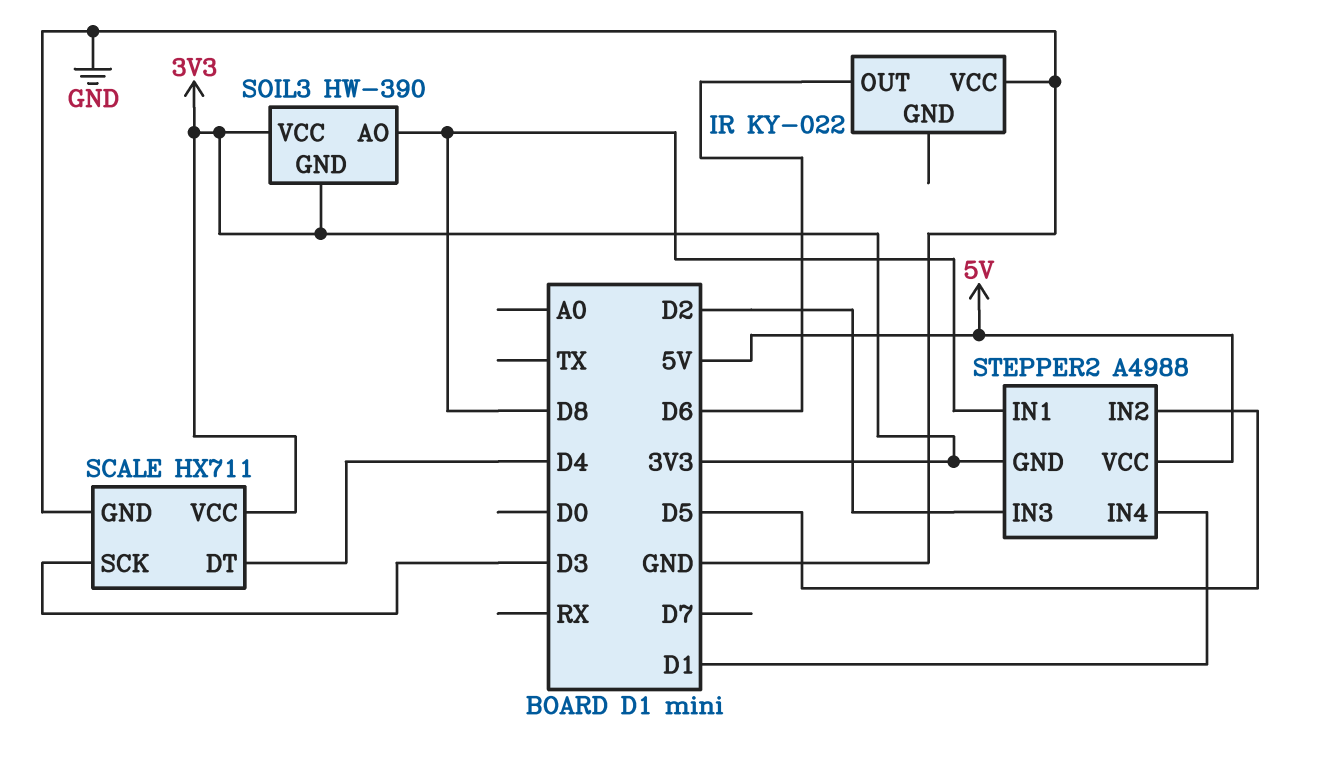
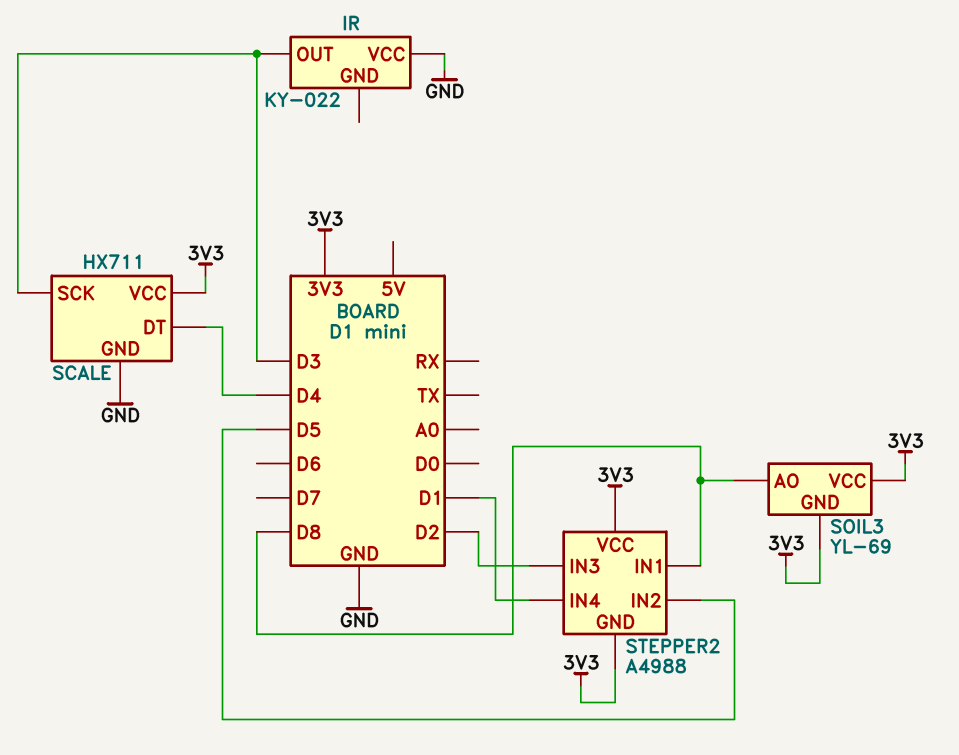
IR pin OUT: D6 -> D3
SOIL3: HW-390 -> YL-69
STEPPER2 pin VCC: 5V -> 3V3

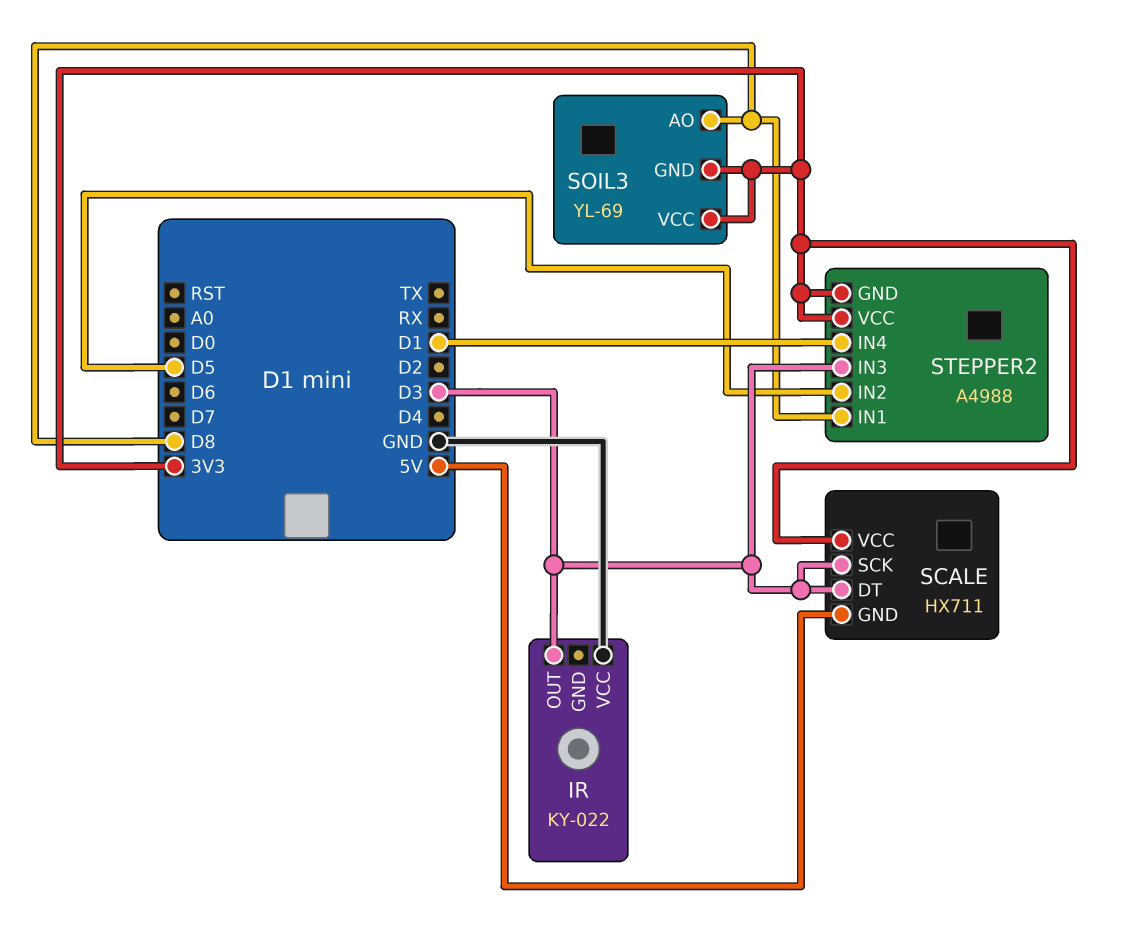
SCALE pin DT: D4 -> D3
SCALE pin GND: GND -> 5V
STEPPER2 pin IN3: D2 -> D3

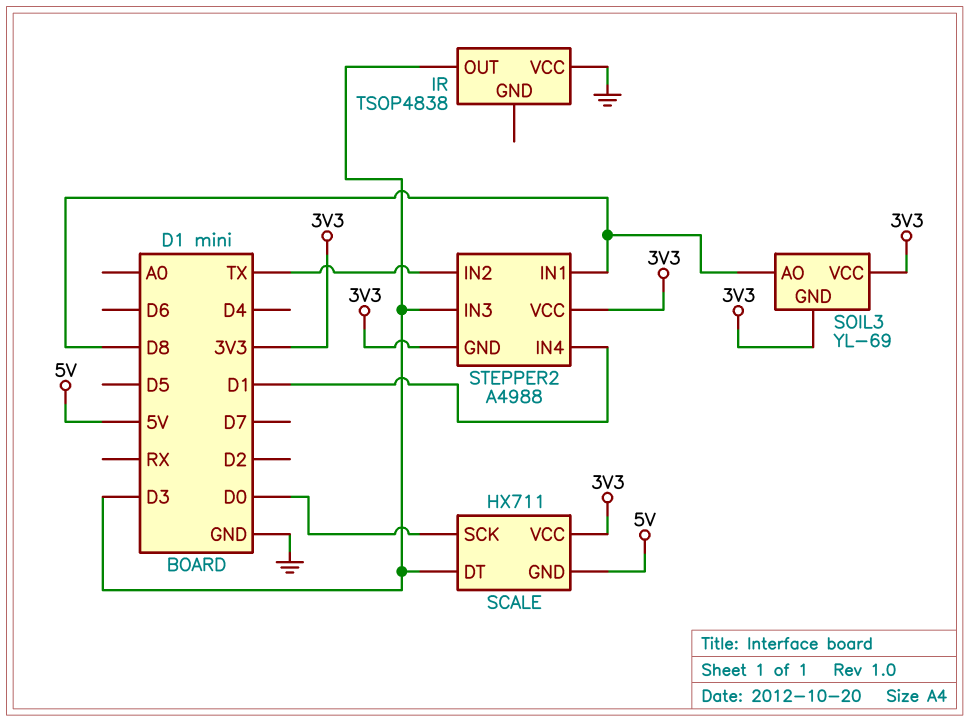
IR: KY-022 -> TSOP4838
SCALE pin SCK: D3 -> D0
STEPPER2 pin IN2: D5 -> TX

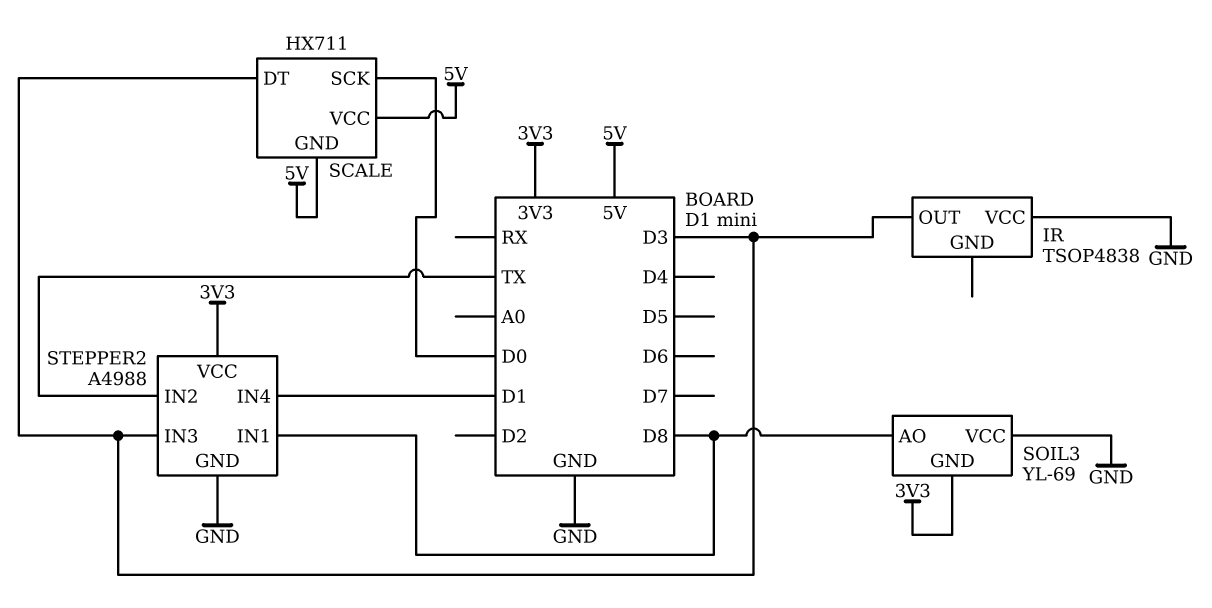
SCALE pin VCC: 3V3 -> 5V
SOIL3 pin VCC: 3V3 -> GND
STEPPER2 pin GND: 3V3 -> GND

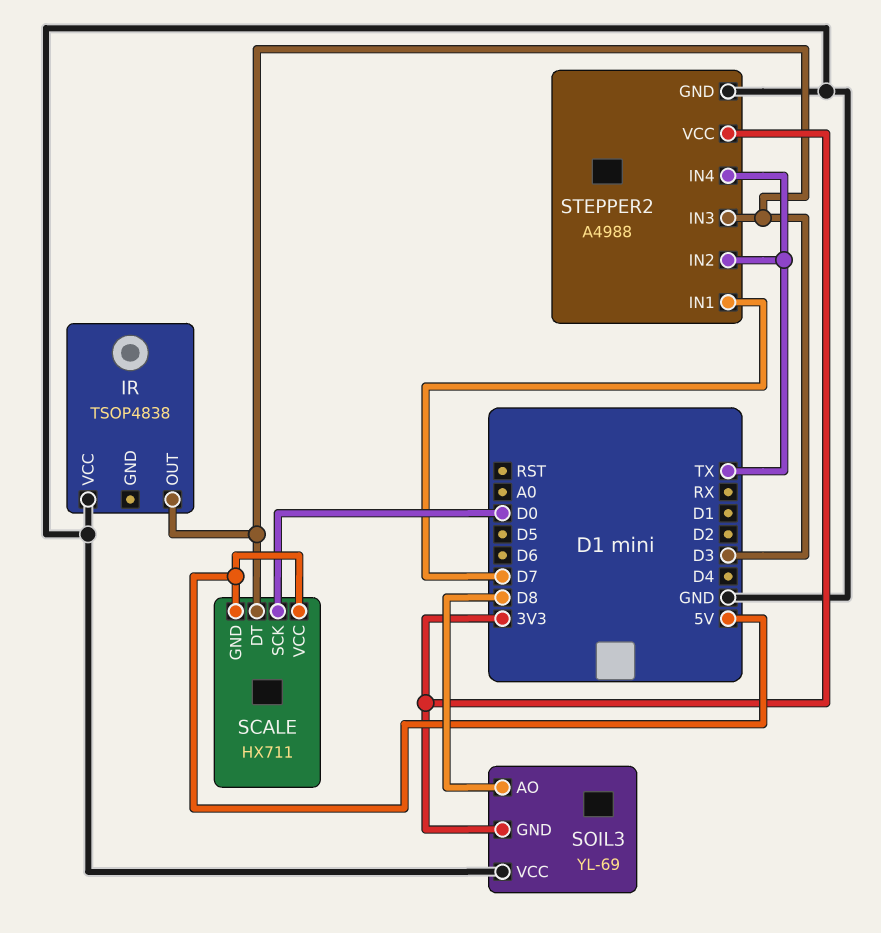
STEPPER2 pin IN1: D8 -> D7
STEPPER2 pin IN4: D1 -> TX

